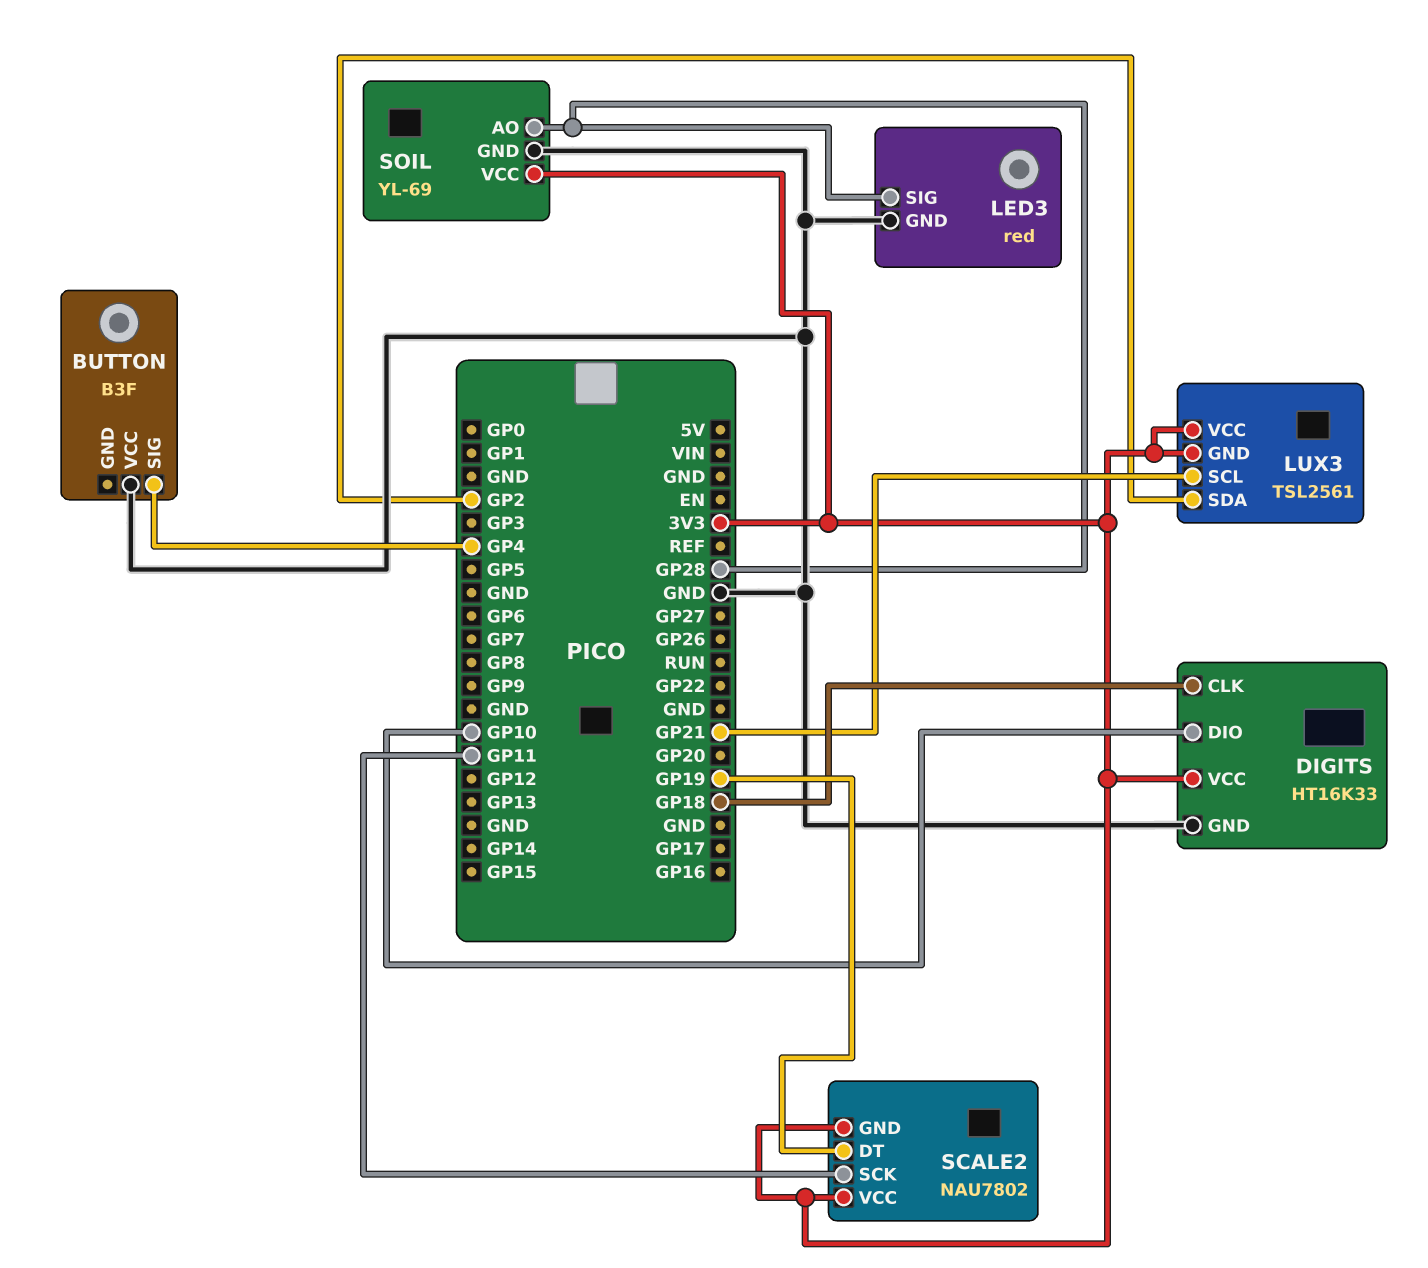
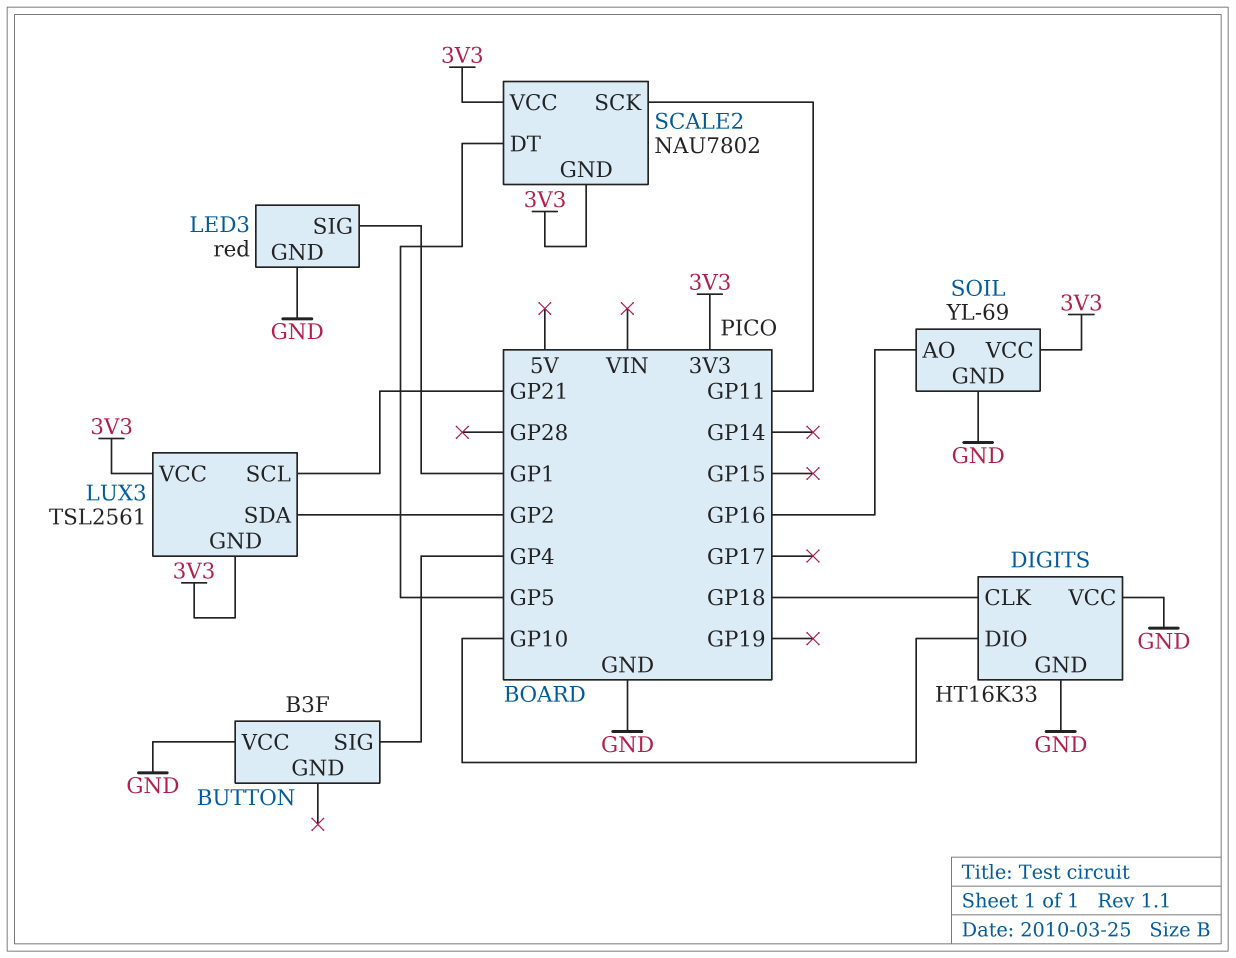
DIGITS pin VCC: 3V3 -> GND
LED3 pin SIG: GP28 -> GP1
SCALE2 pin DT: GP19 -> GP5
SOIL pin AO: GP28 -> GP16

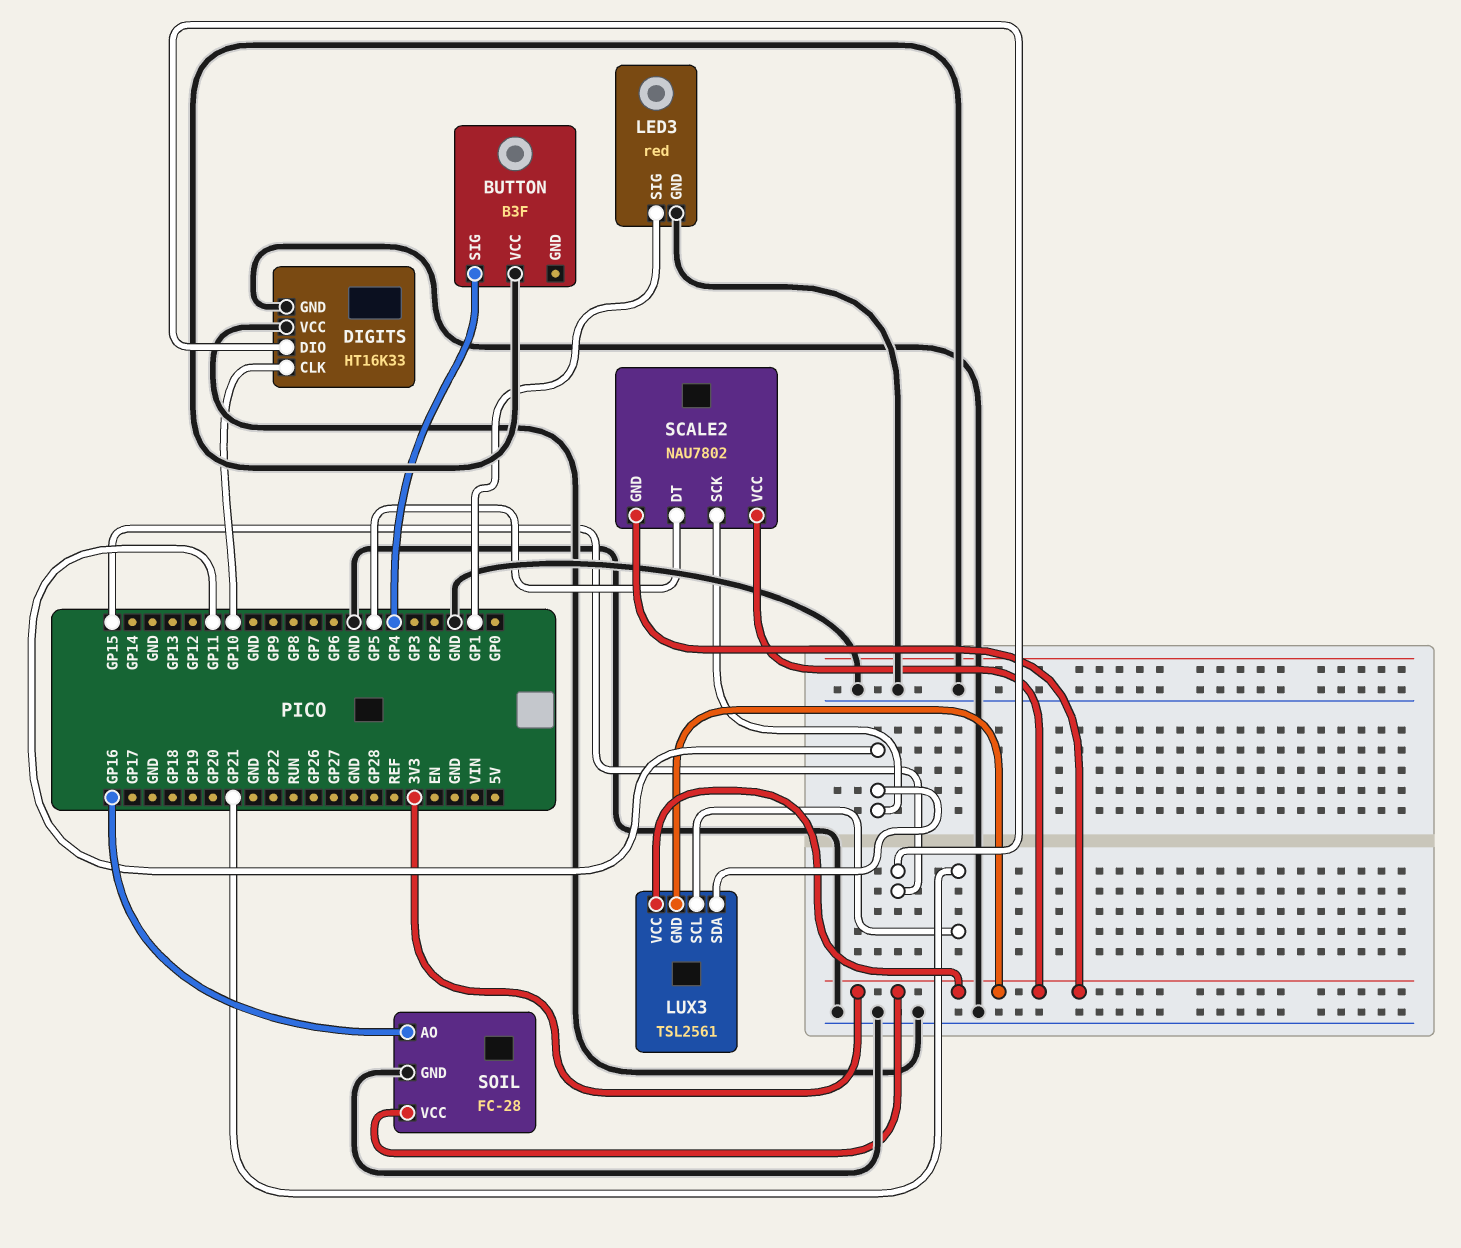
DIGITS pin CLK: GP18 -> GP10
DIGITS pin DIO: GP10 -> GP15
LUX3 pin SDA: GP2 -> GP11
SOIL: YL-69 -> FC-28

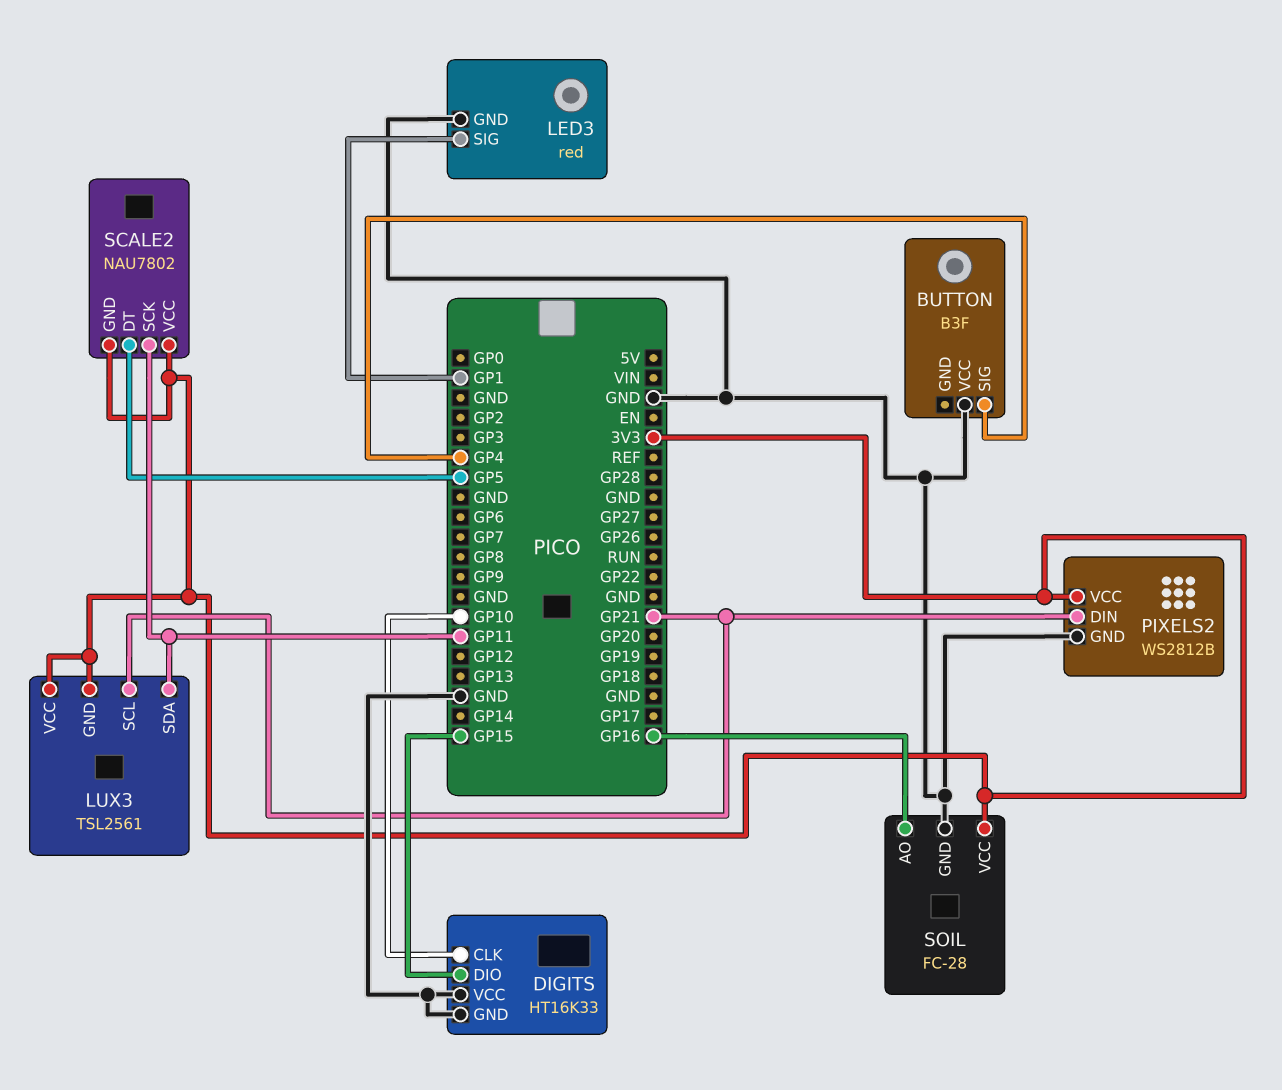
PIXELS2: none -> WS2812B
PIXELS2 pin DIN: none -> GP21
PIXELS2 pin GND: none -> GND
PIXELS2 pin VCC: none -> 3V3

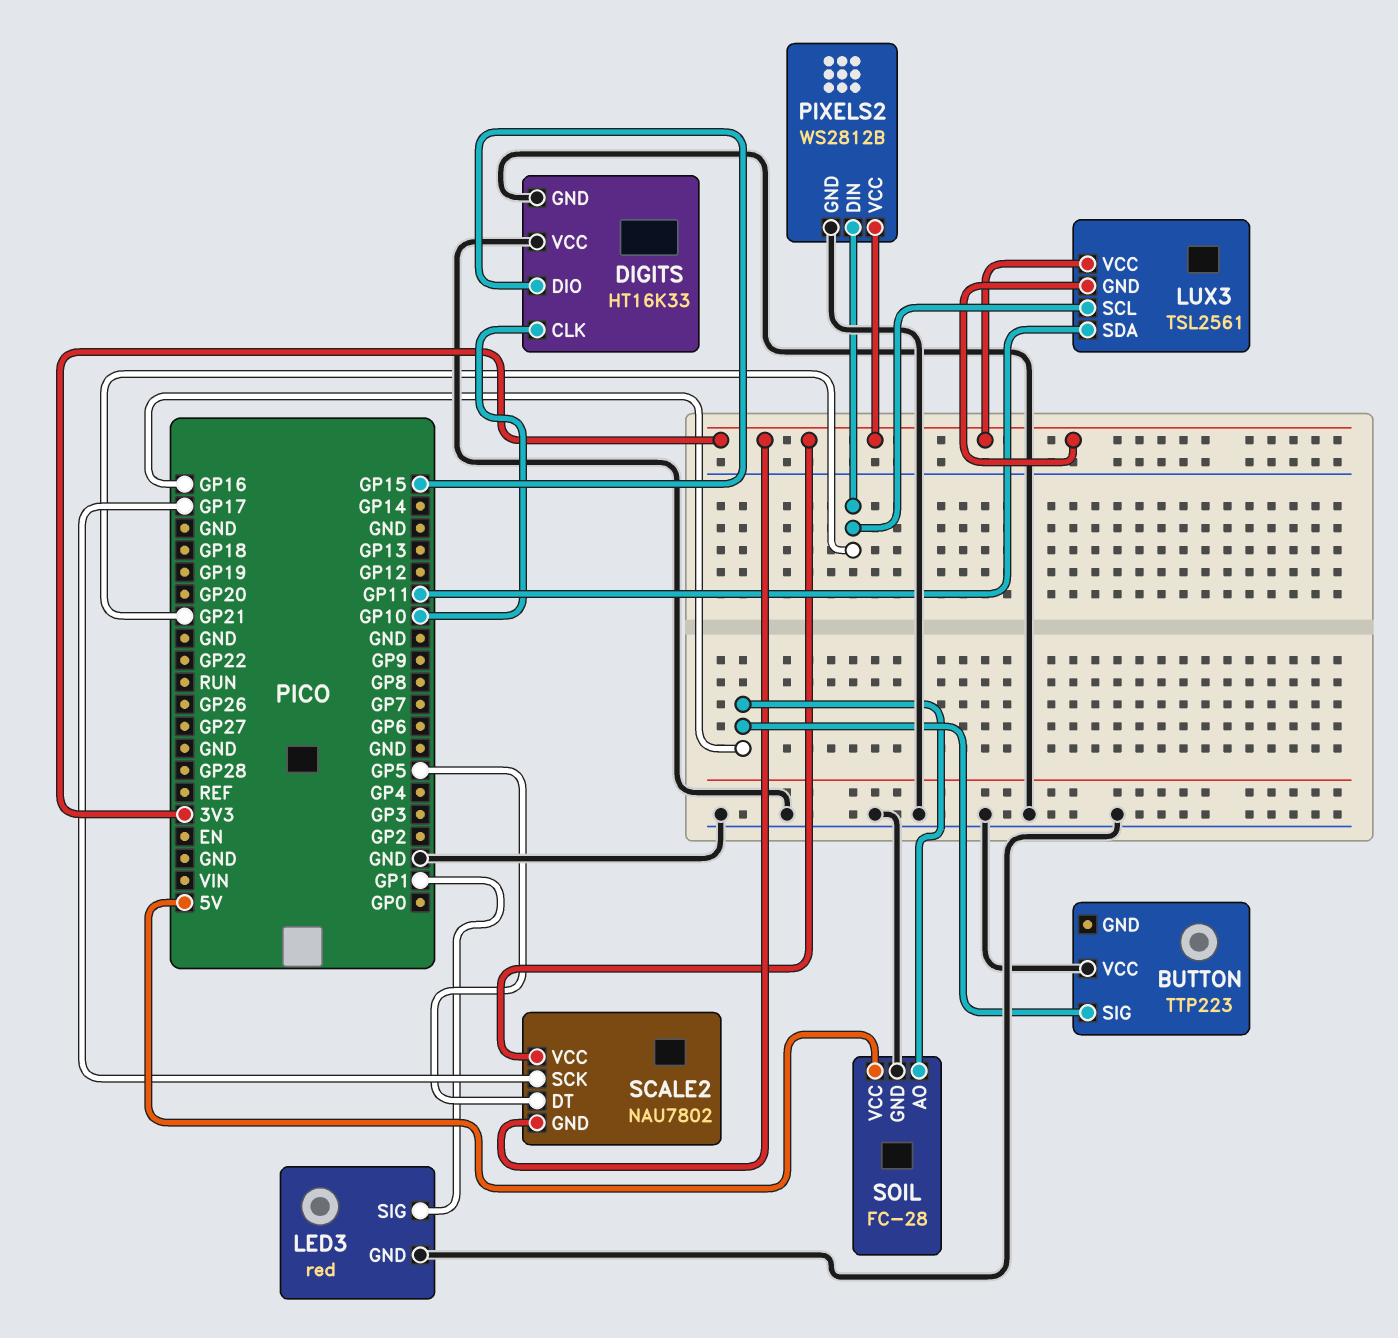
BUTTON: B3F -> TTP223
BUTTON pin SIG: GP4 -> GP16
SCALE2 pin SCK: GP11 -> GP17
SOIL pin VCC: 3V3 -> 5V

